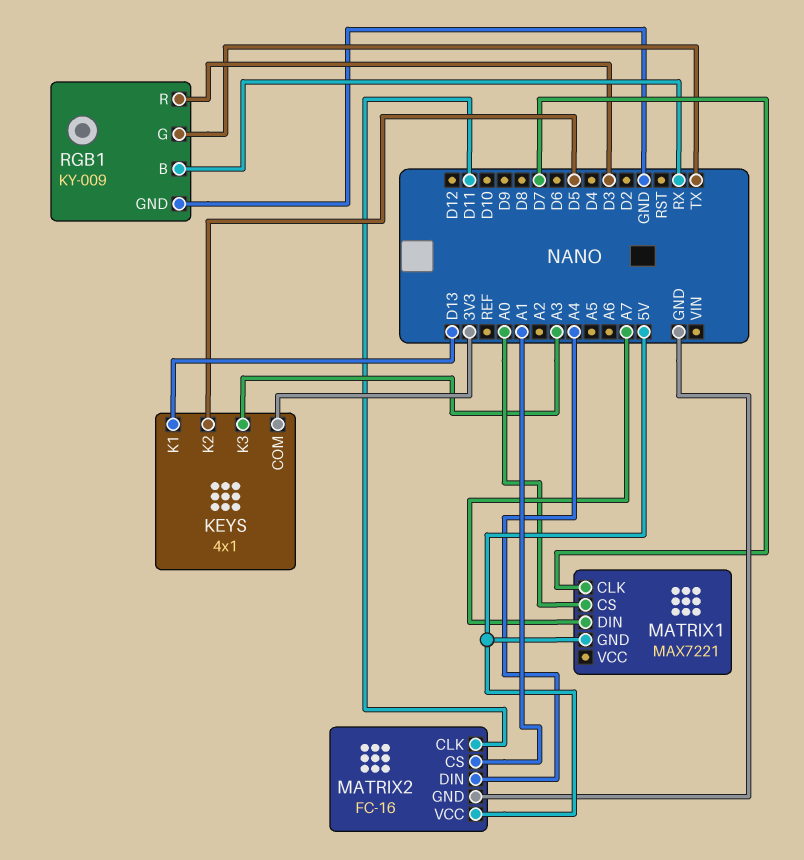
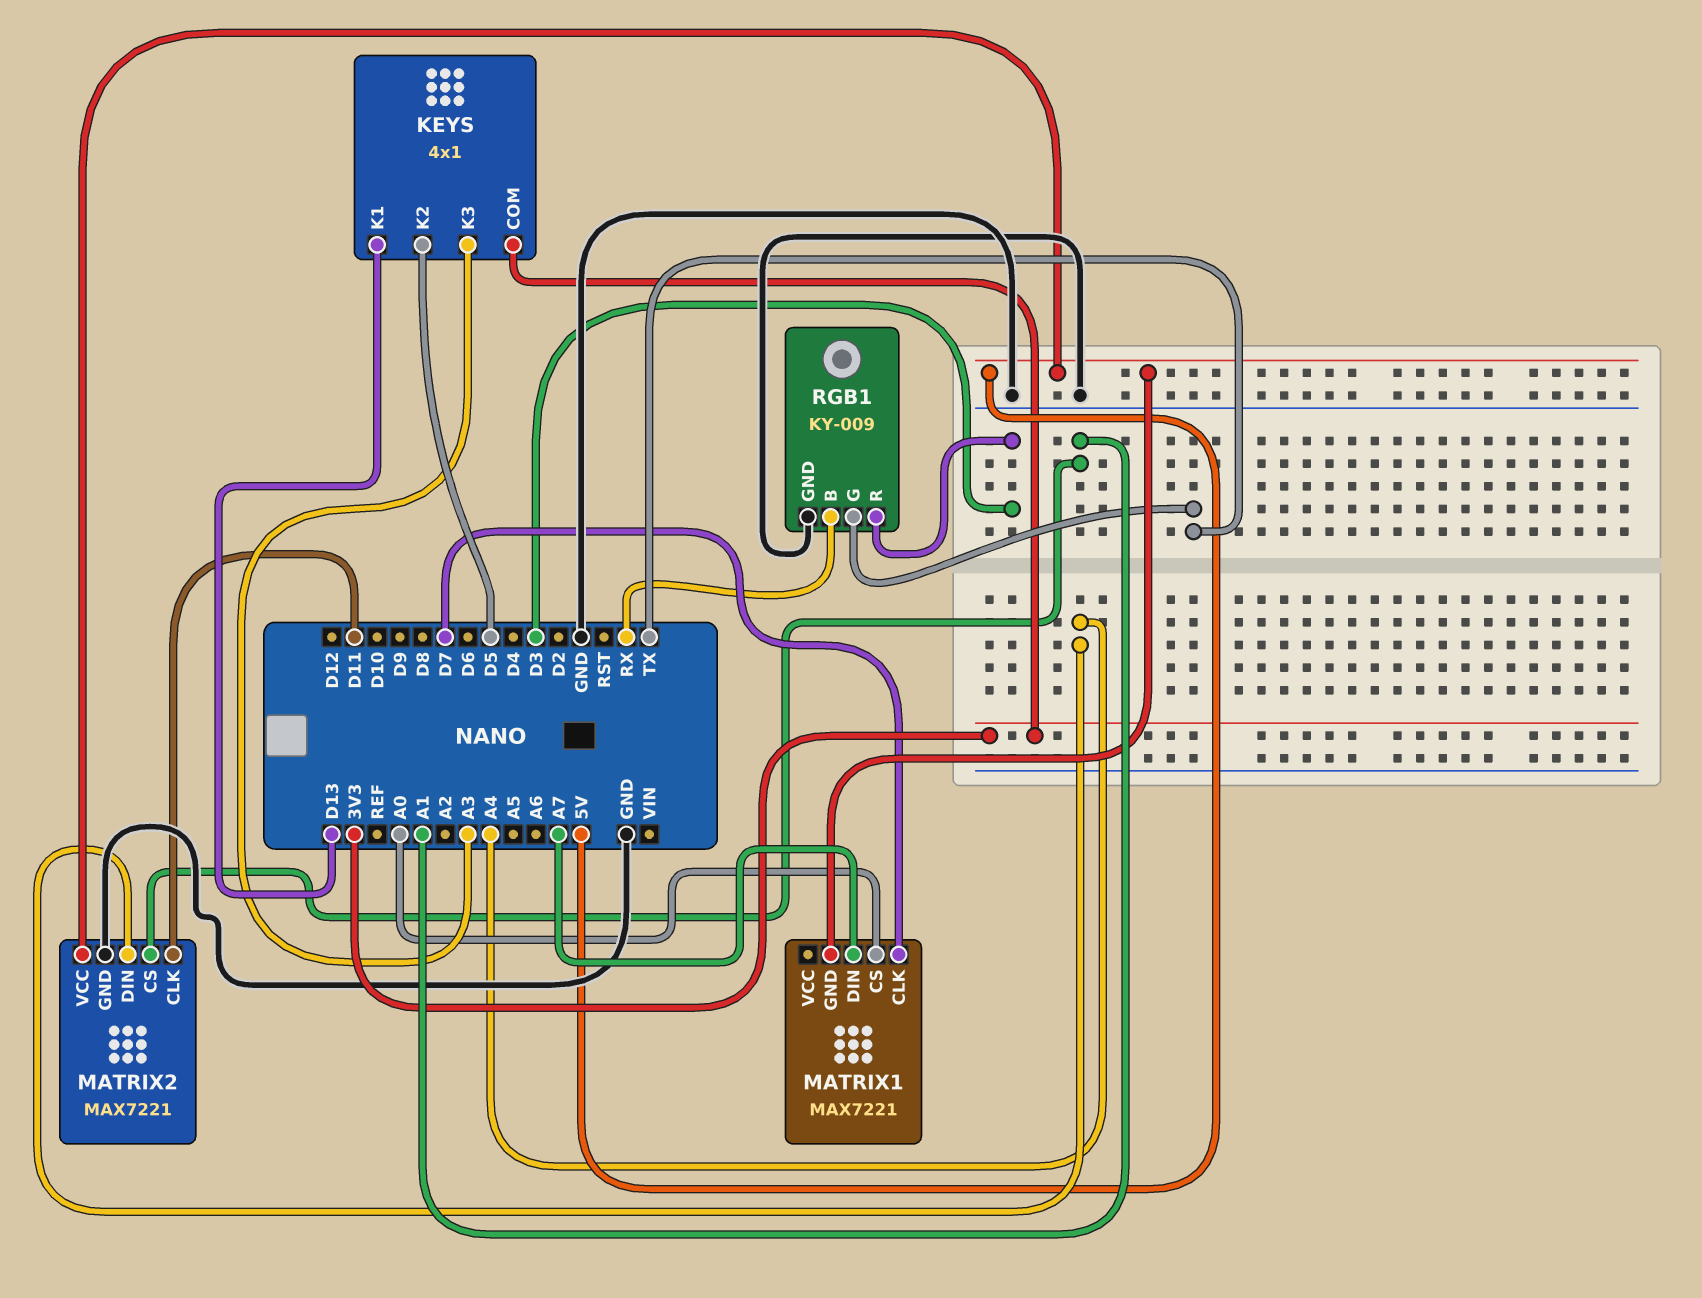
MATRIX2: FC-16 -> MAX7221

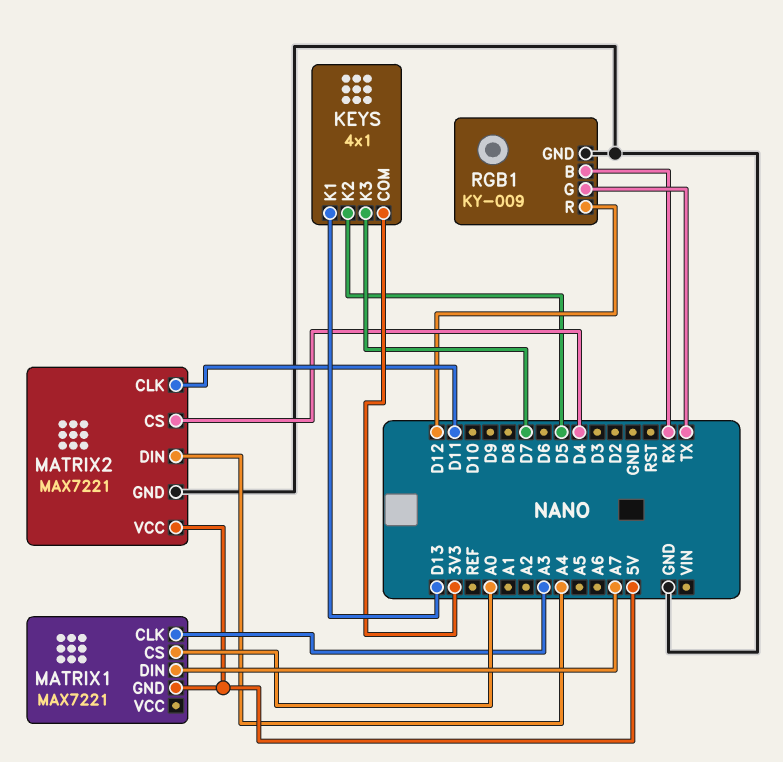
KEYS pin K3: A3 -> D7
MATRIX1 pin CLK: D7 -> A3
MATRIX2 pin CS: A1 -> D4
RGB1 pin R: D3 -> D12

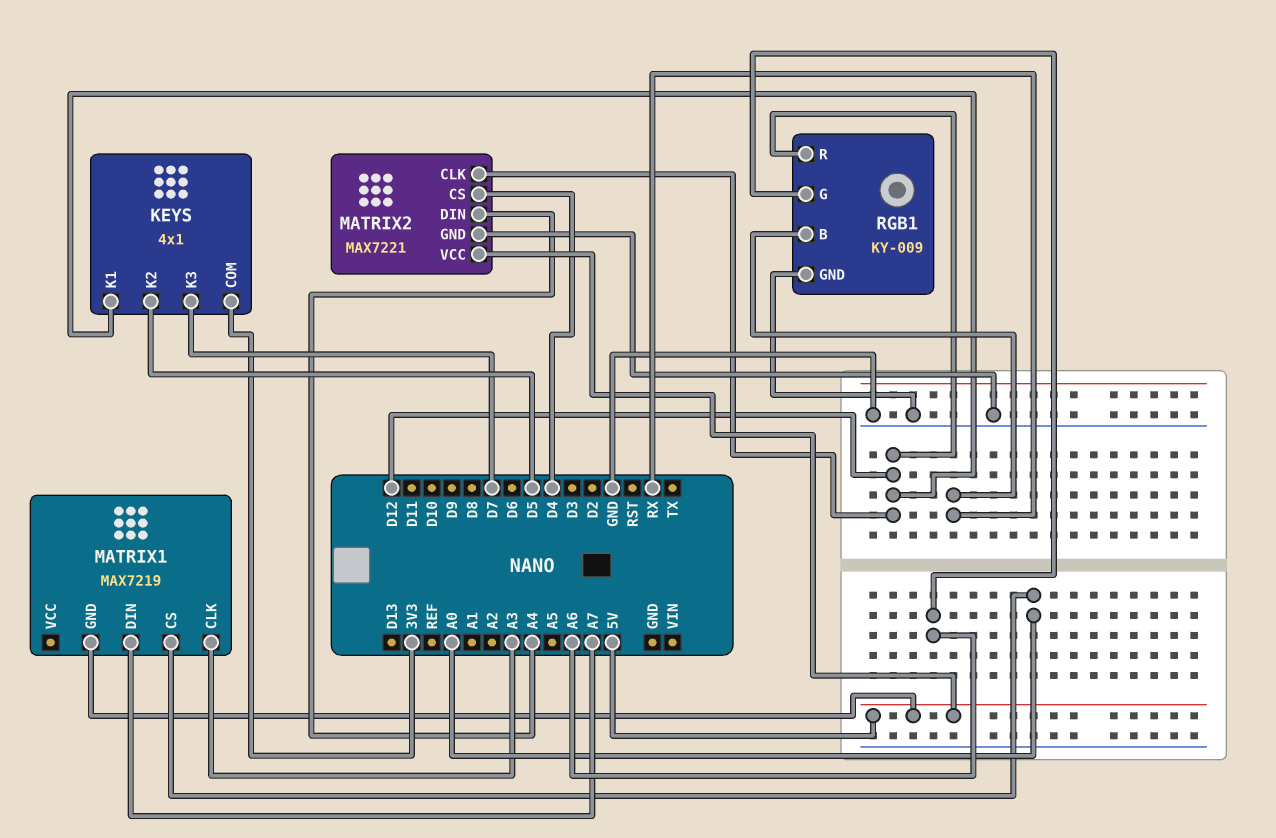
KEYS pin K1: D13 -> D12
MATRIX1: MAX7221 -> MAX7219
MATRIX2 pin CLK: D11 -> D12
RGB1 pin G: TX -> A6

